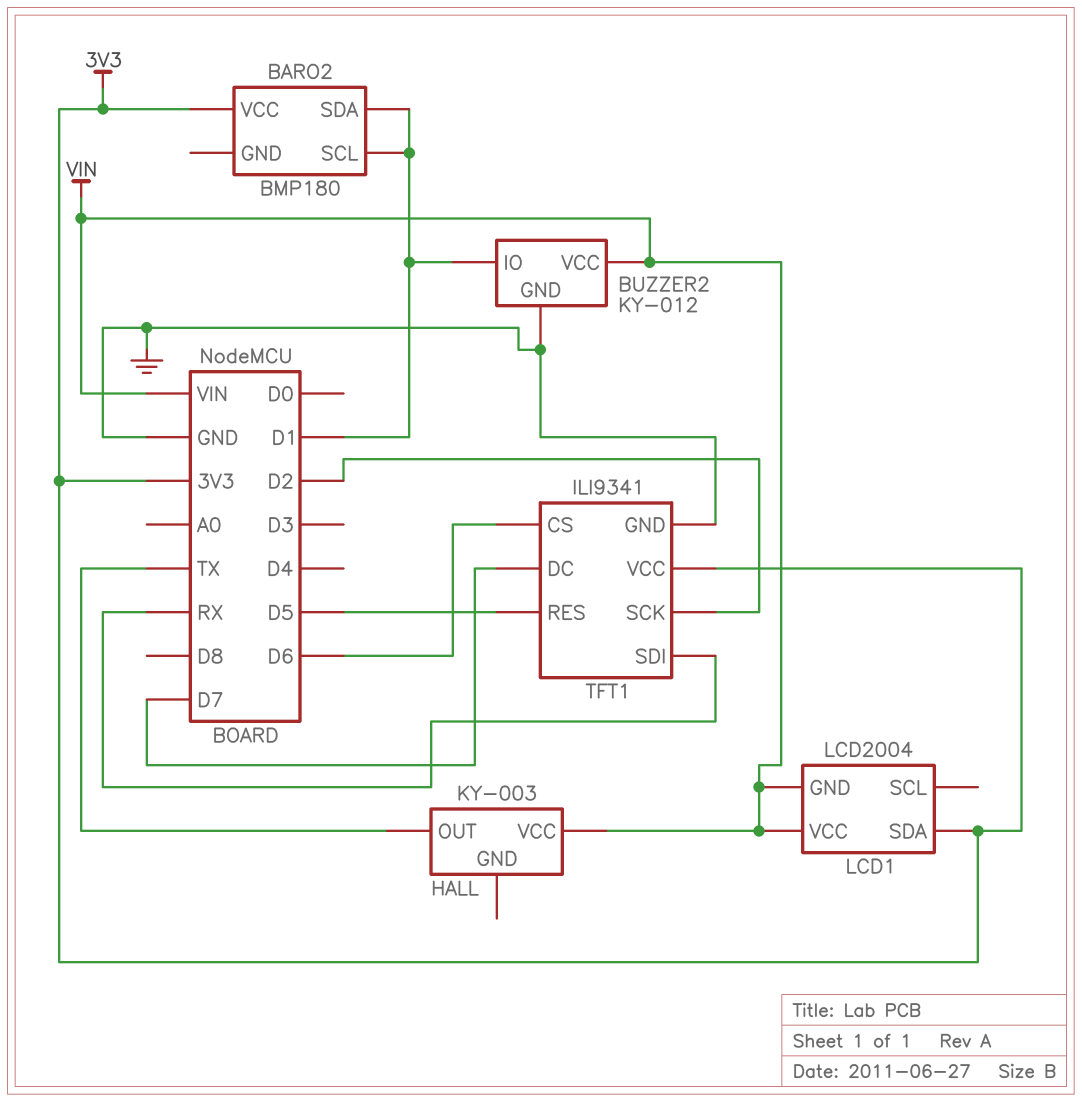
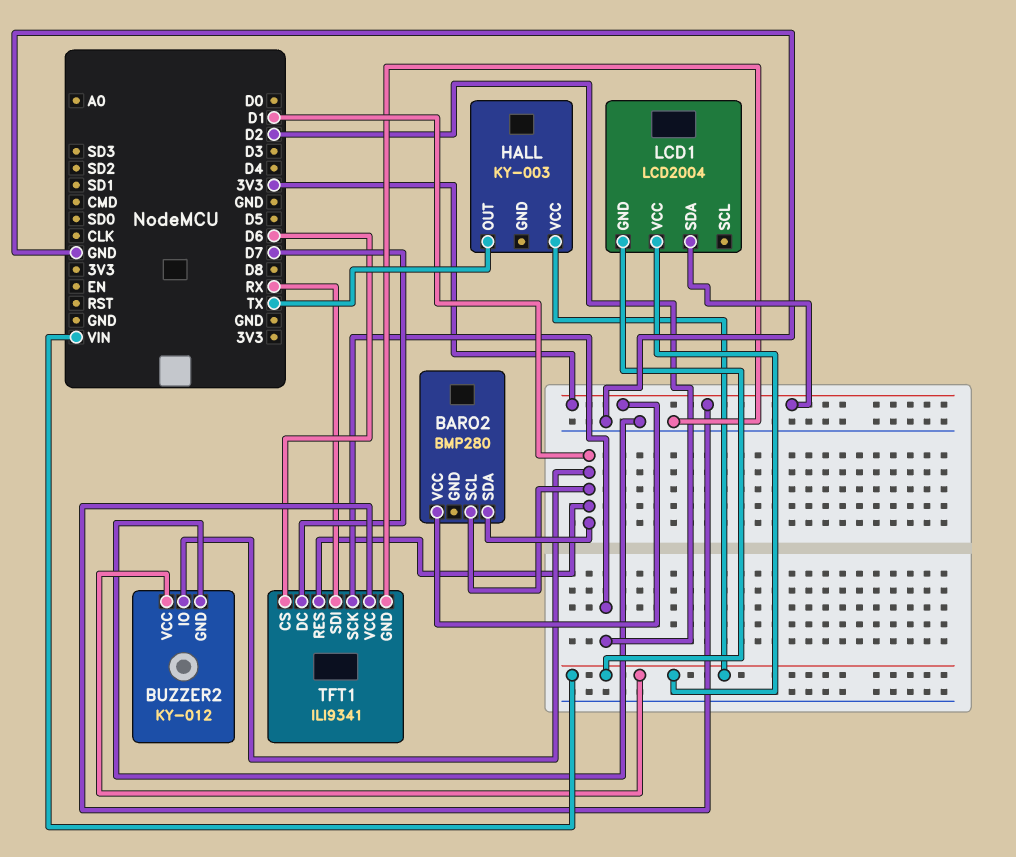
BARO2: BMP180 -> BMP280
TFT1 pin RES: D5 -> D1

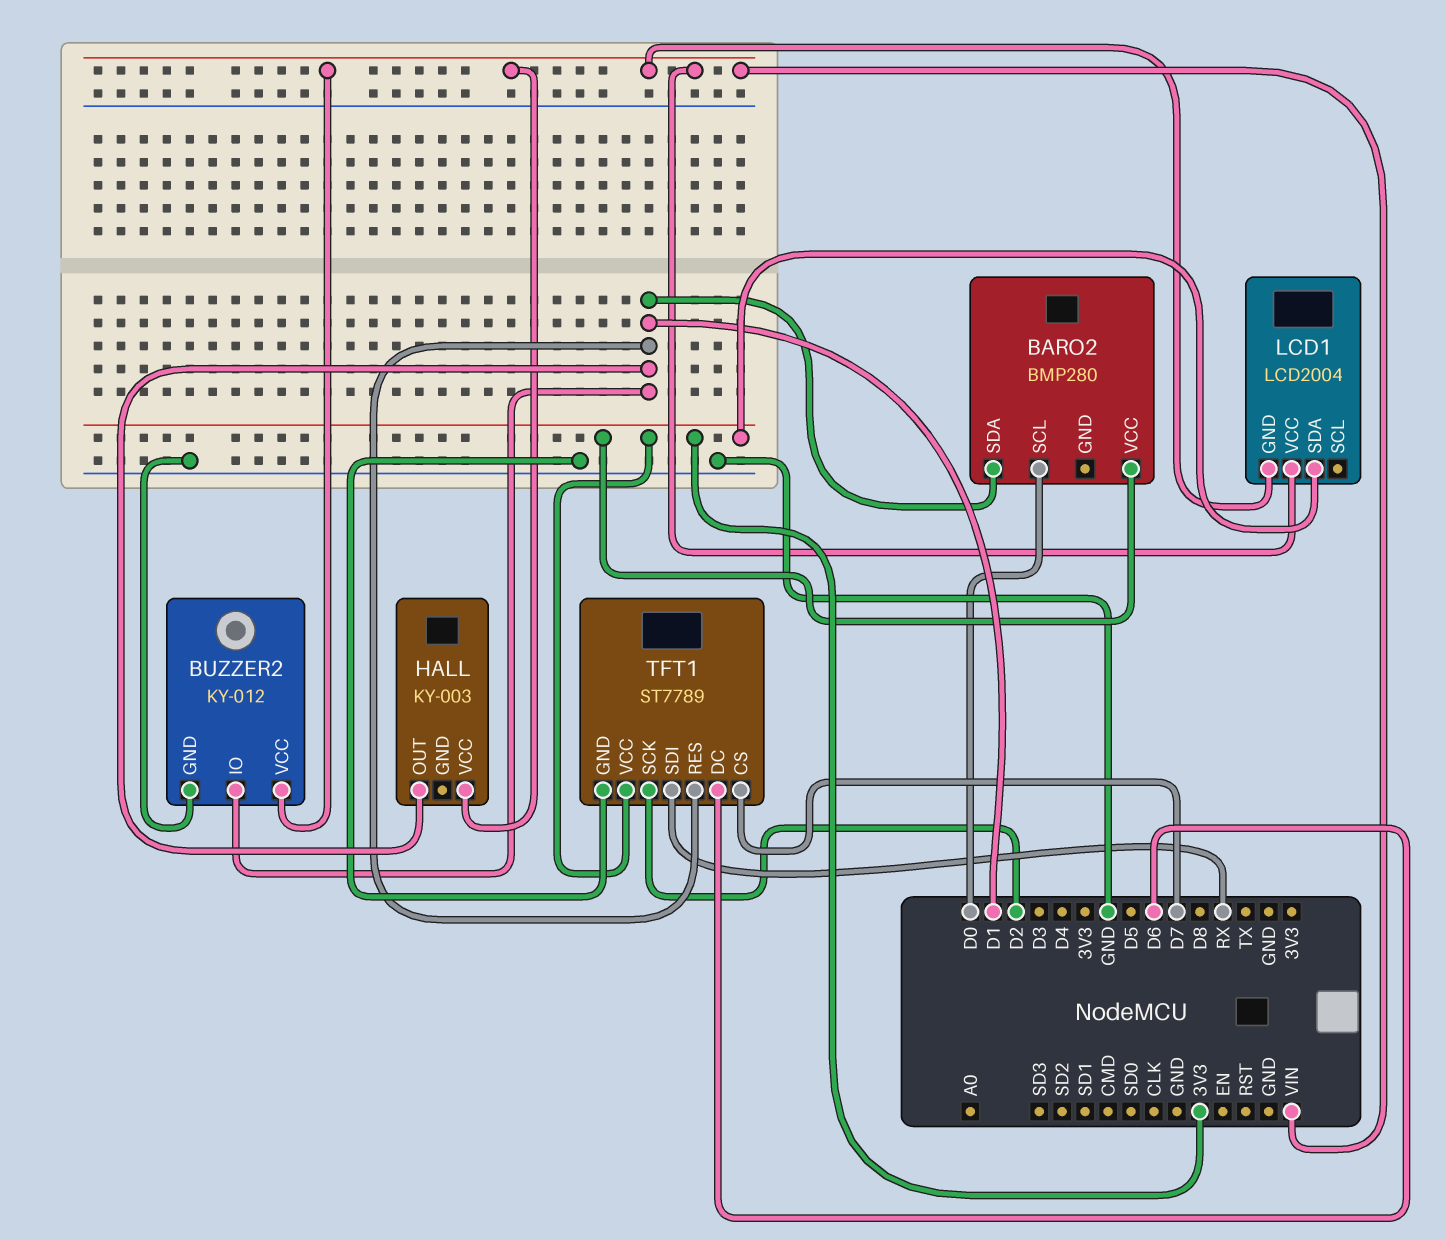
BARO2 pin SCL: D1 -> D0
HALL pin OUT: TX -> D1
TFT1: ILI9341 -> ST7789
TFT1 pin CS: D6 -> D7
TFT1 pin DC: D7 -> D6

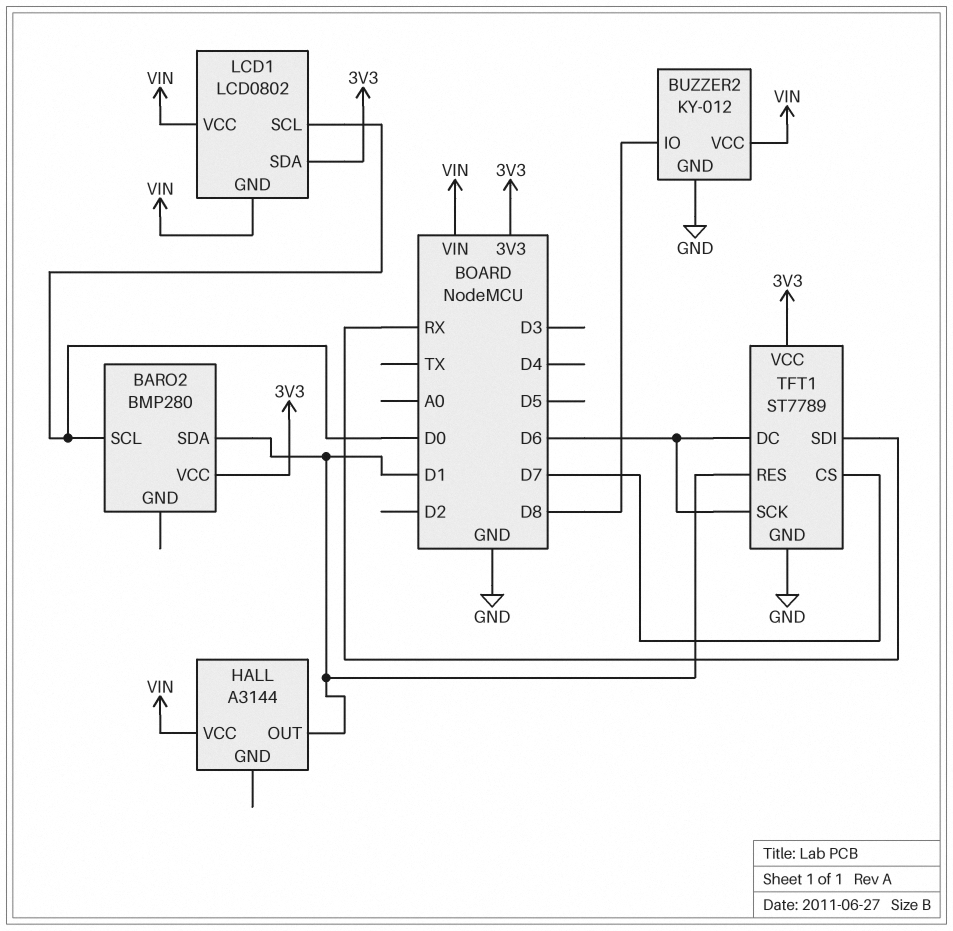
BUZZER2 pin IO: D1 -> D8
HALL: KY-003 -> A3144
LCD1: LCD2004 -> LCD0802
LCD1 pin SCL: none -> D0
TFT1 pin SCK: D2 -> D6

